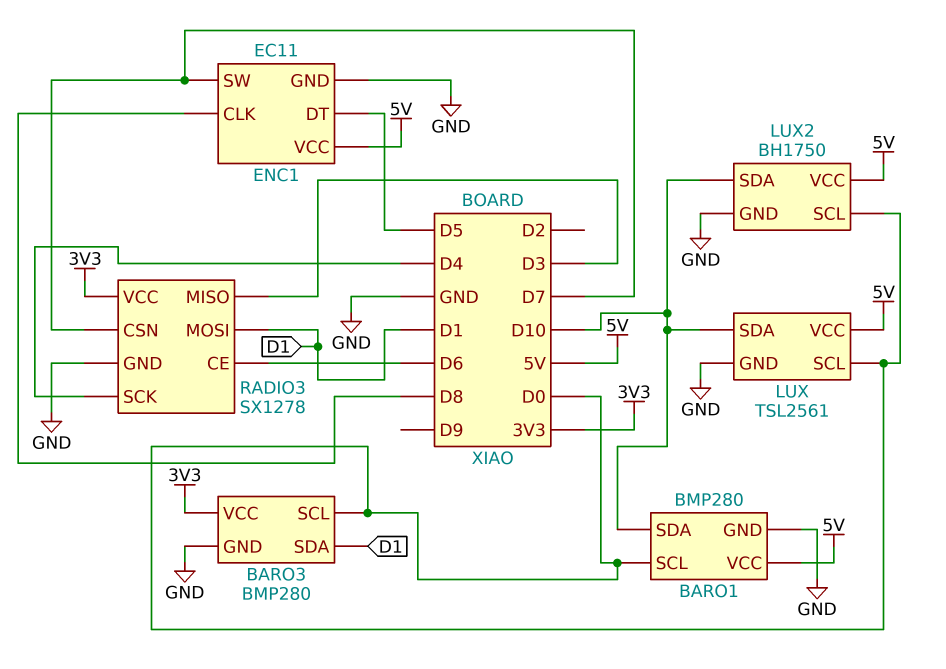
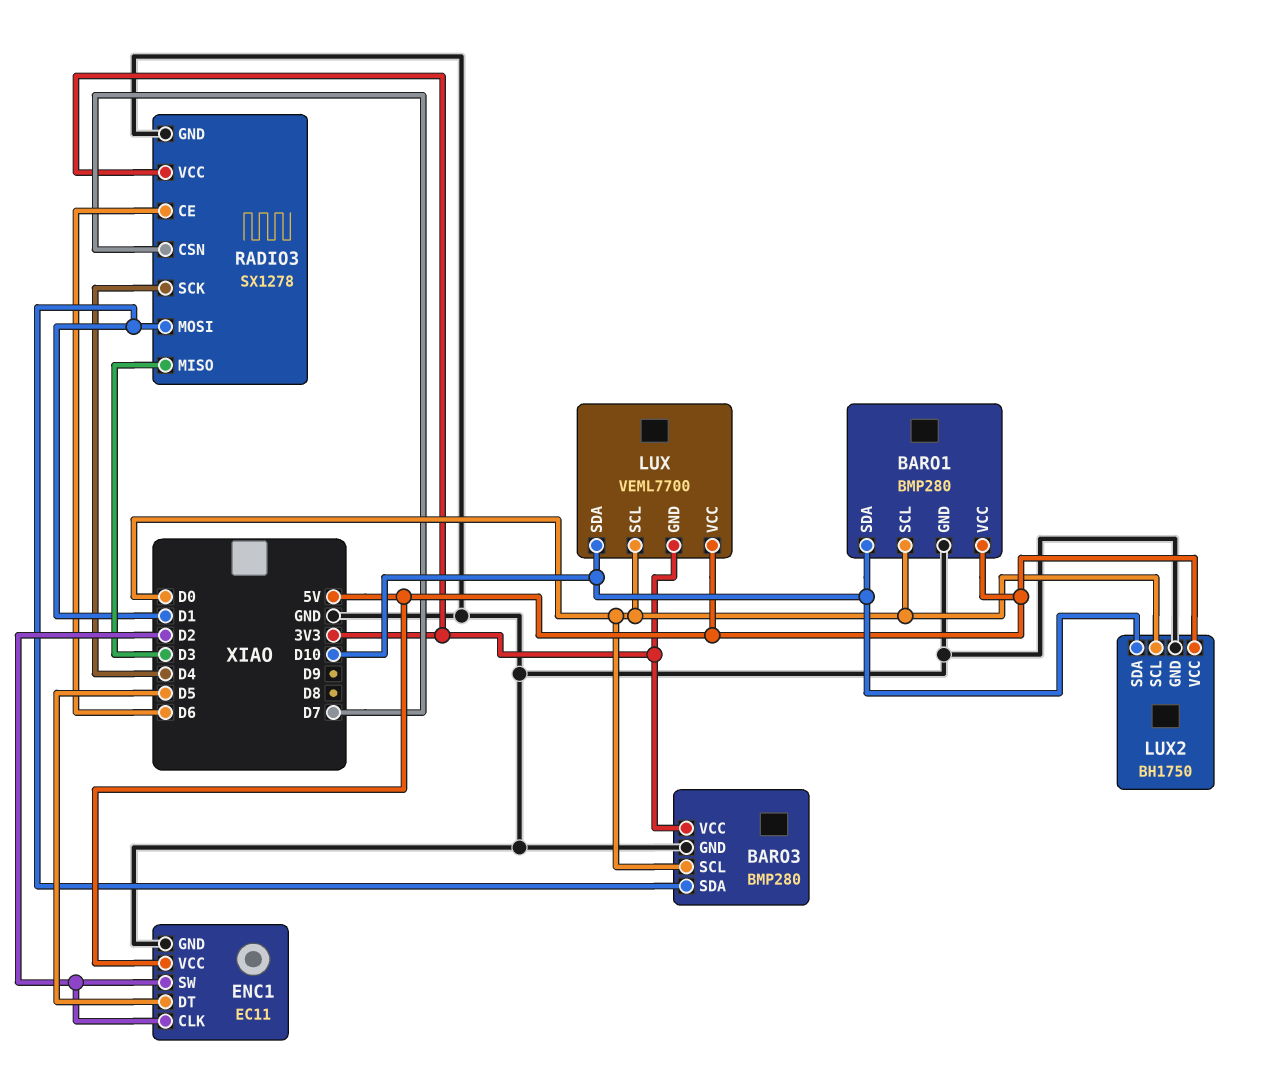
ENC1 pin CLK: D8 -> D2
ENC1 pin SW: D7 -> D2
LUX: TSL2561 -> VEML7700
LUX pin GND: GND -> 3V3

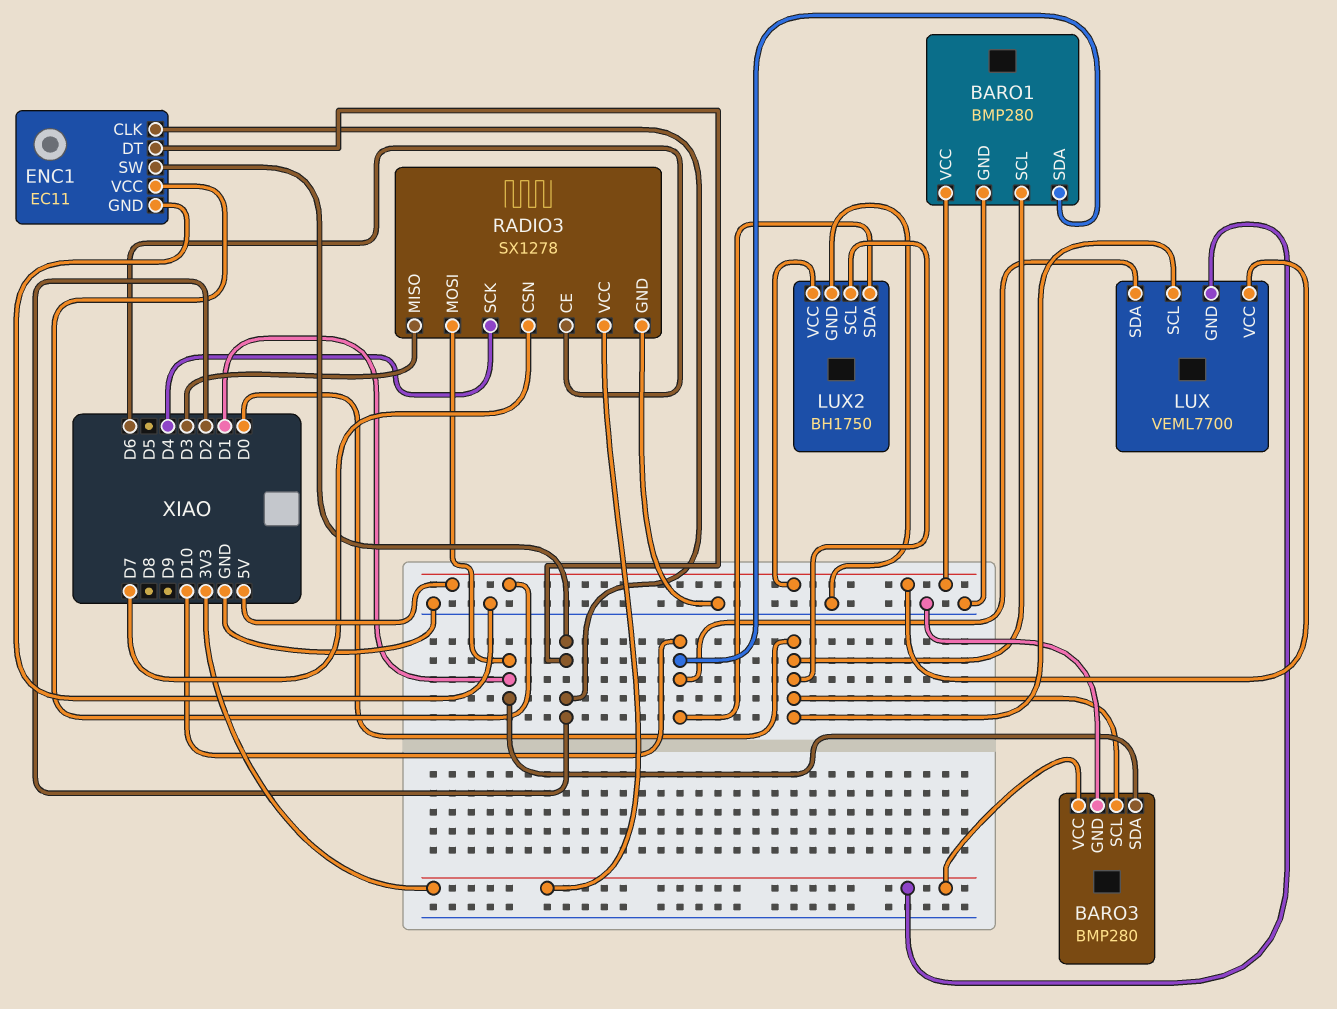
ENC1 pin DT: D5 -> D2

